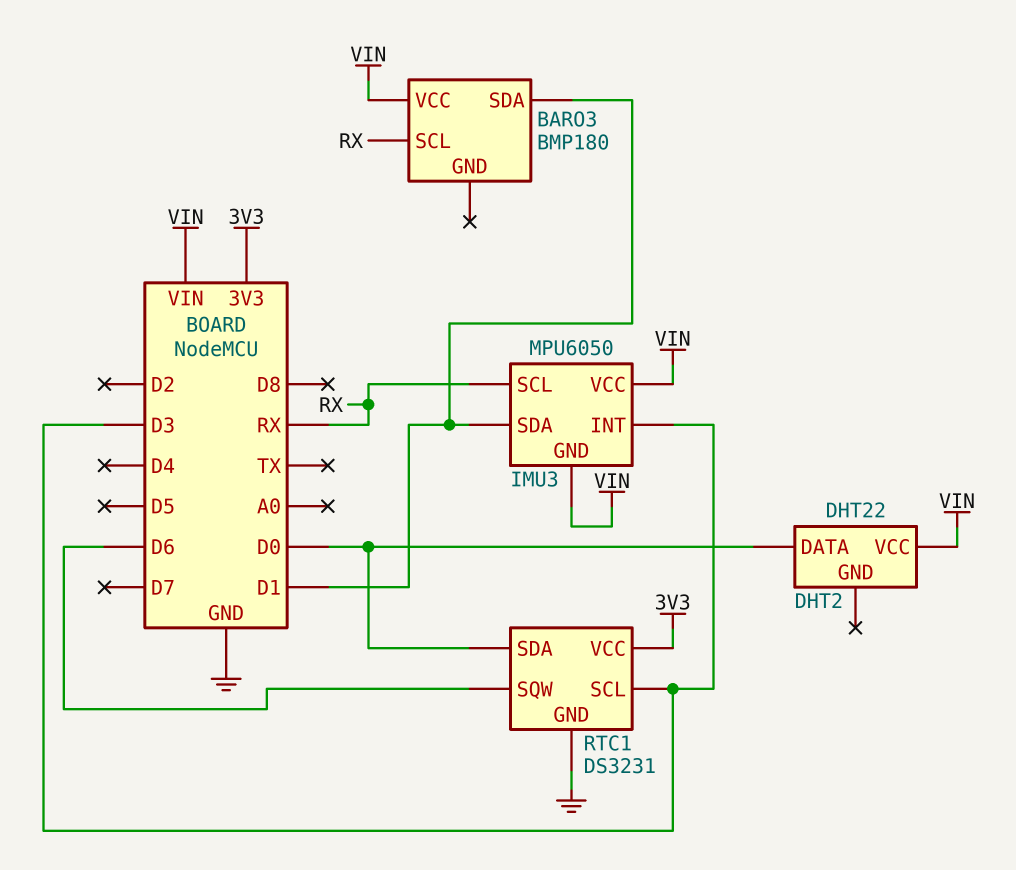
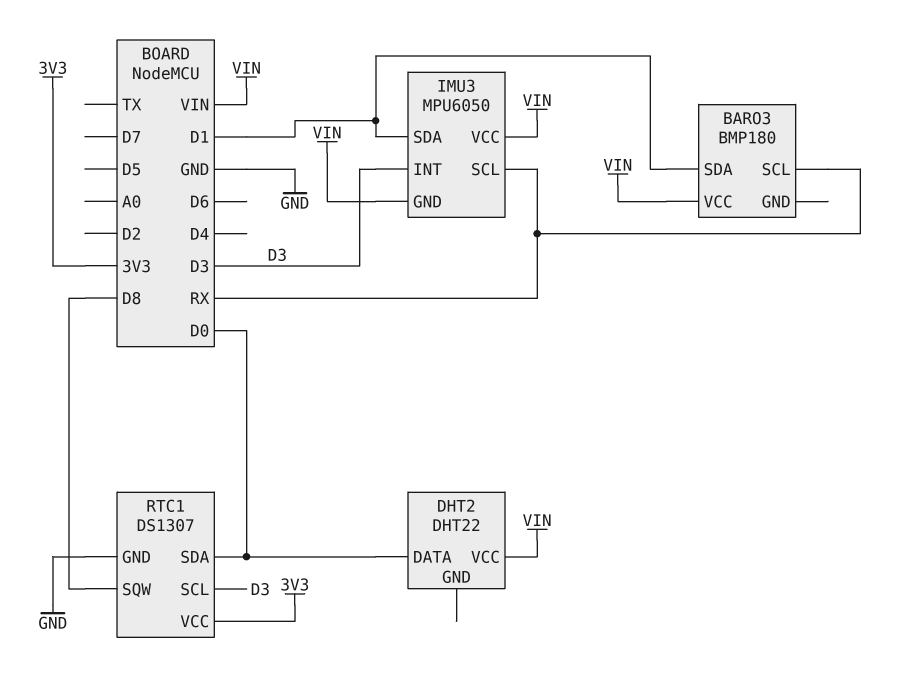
RTC1: DS3231 -> DS1307
RTC1 pin SQW: D6 -> D8

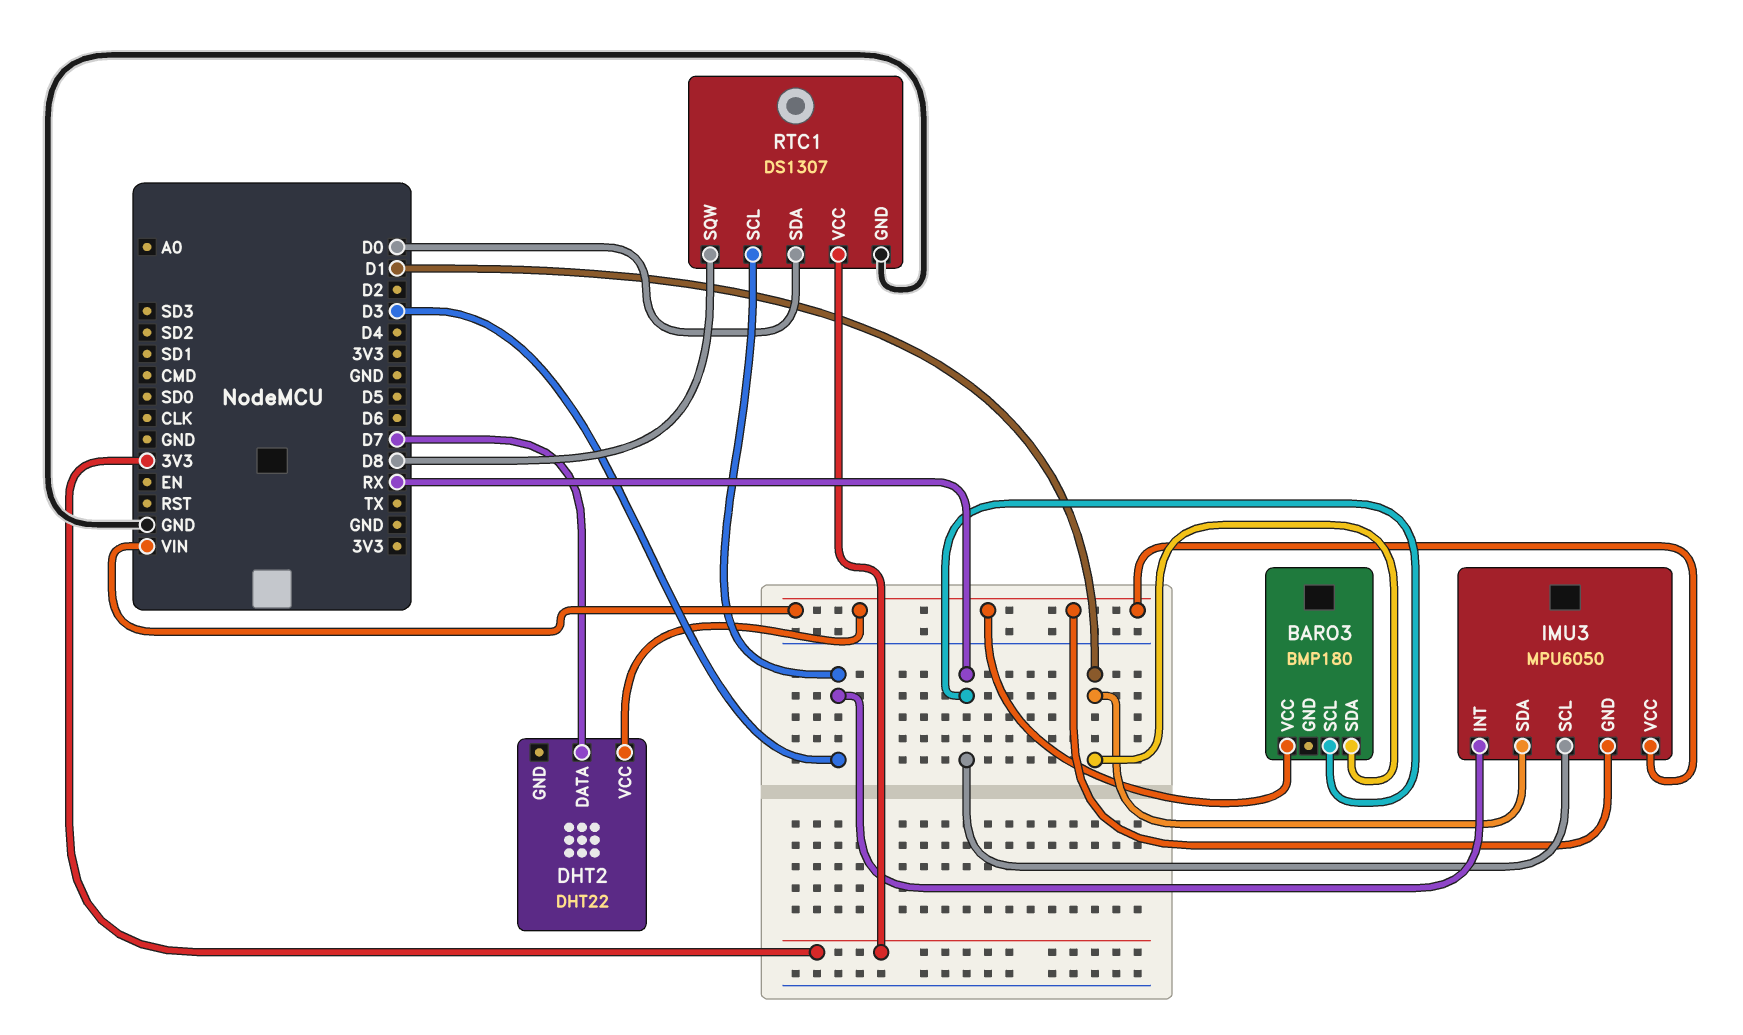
DHT2 pin DATA: D0 -> D7

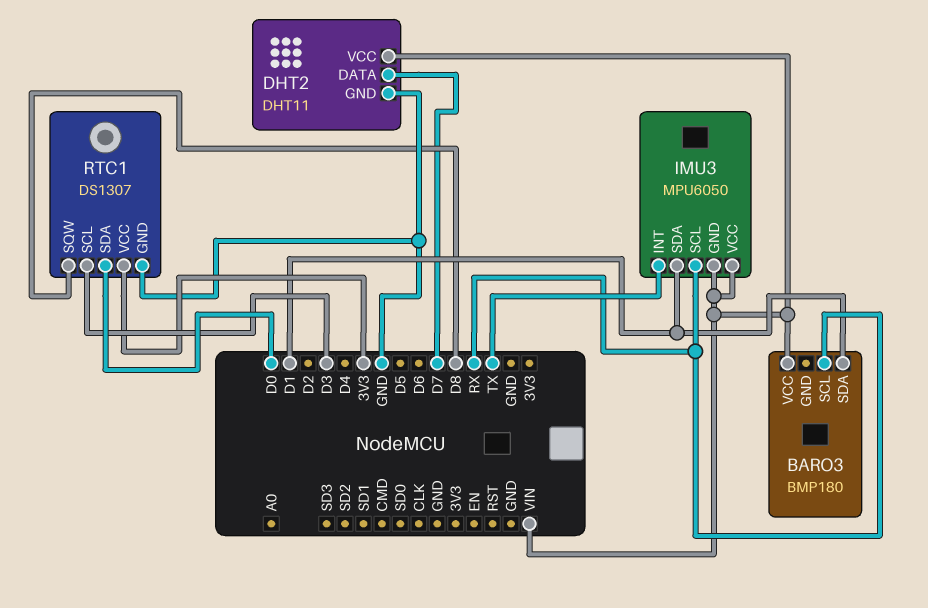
DHT2: DHT22 -> DHT11
DHT2 pin GND: none -> GND
IMU3 pin INT: D3 -> TX

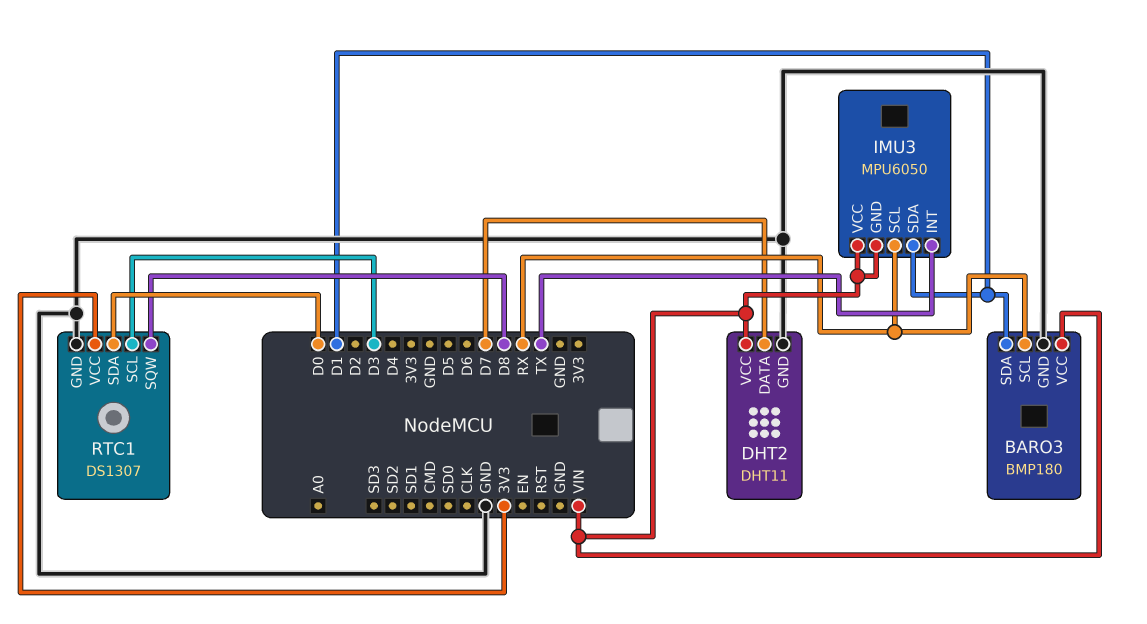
BARO3 pin GND: none -> GND

